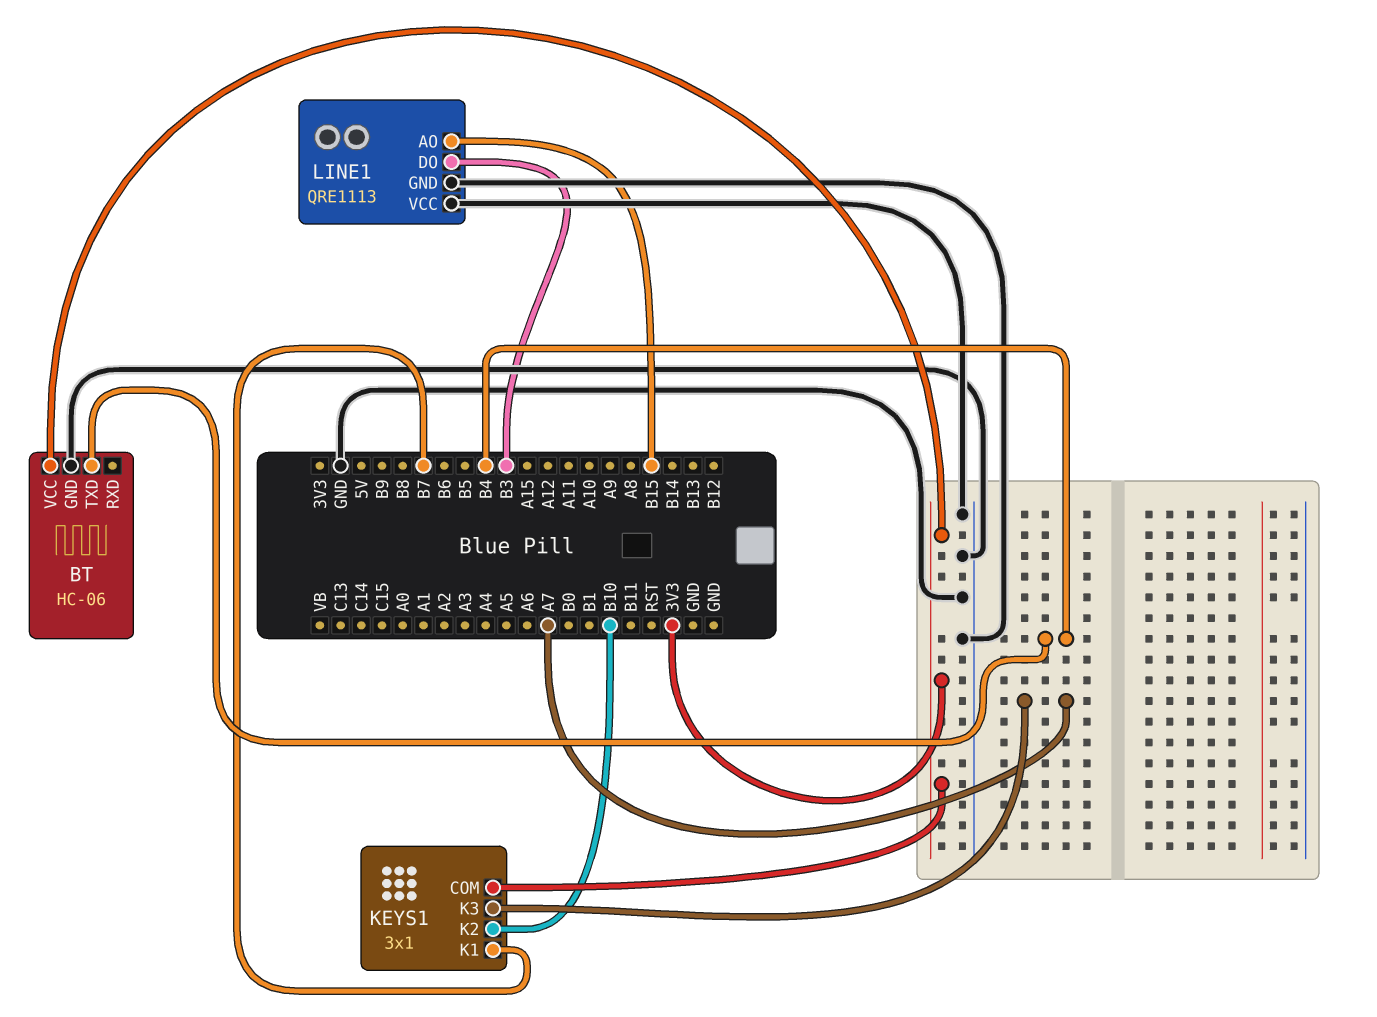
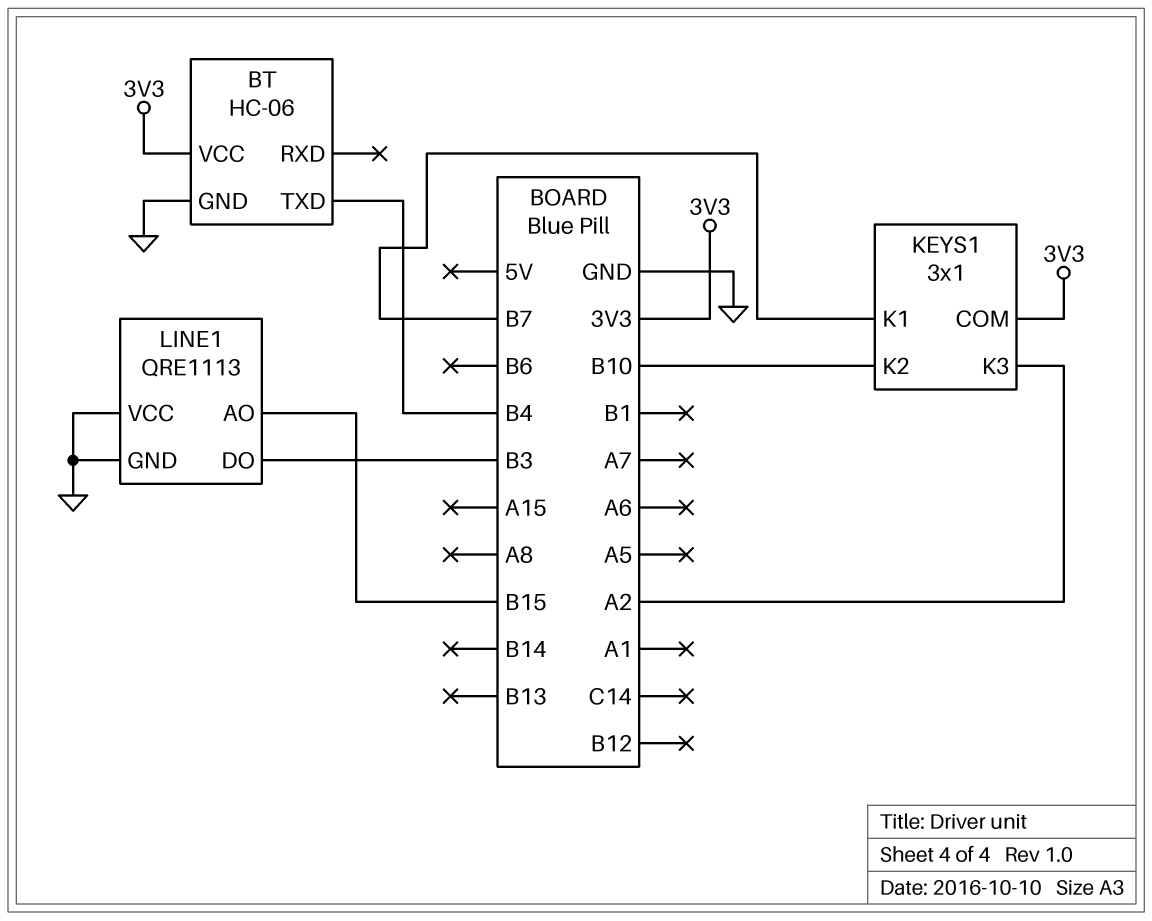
KEYS1 pin K3: A7 -> A2

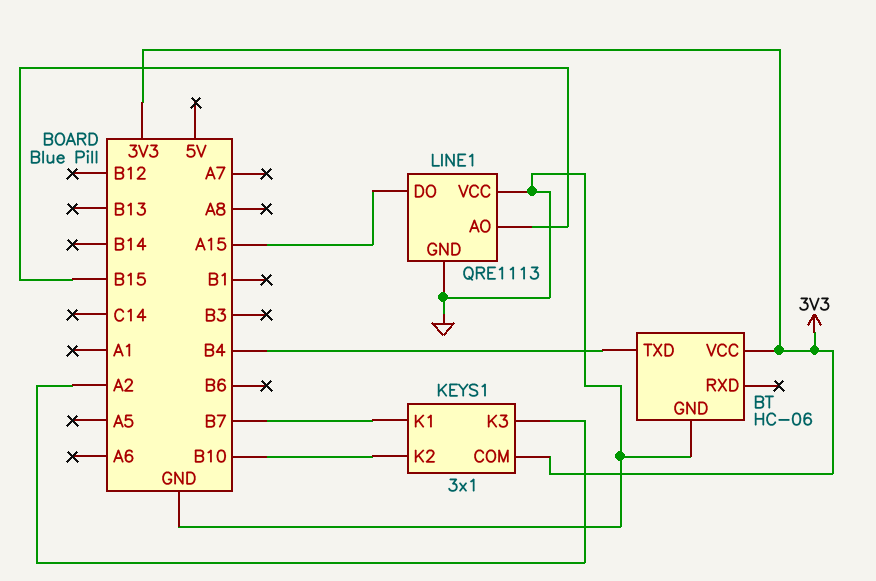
LINE1 pin DO: B3 -> A15

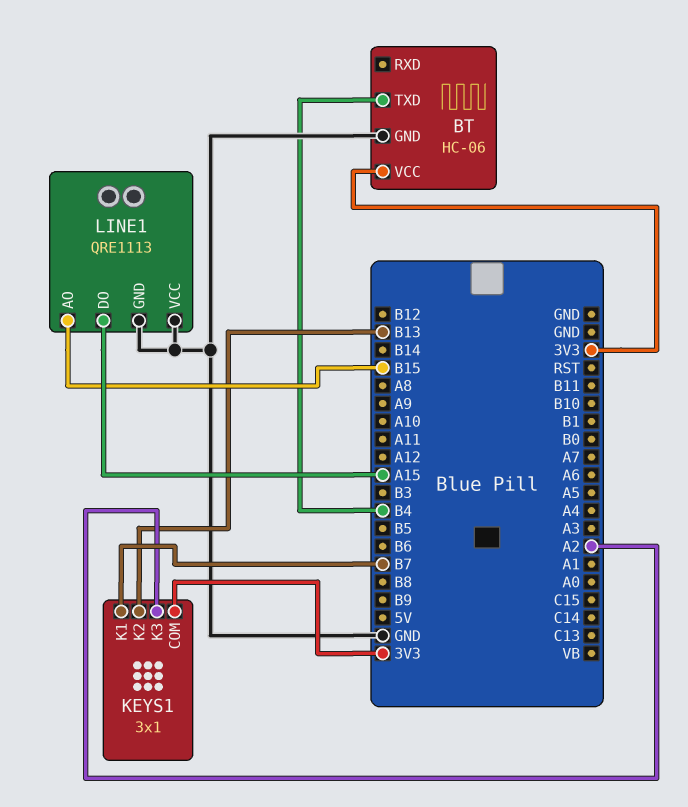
KEYS1 pin K2: B10 -> B13

